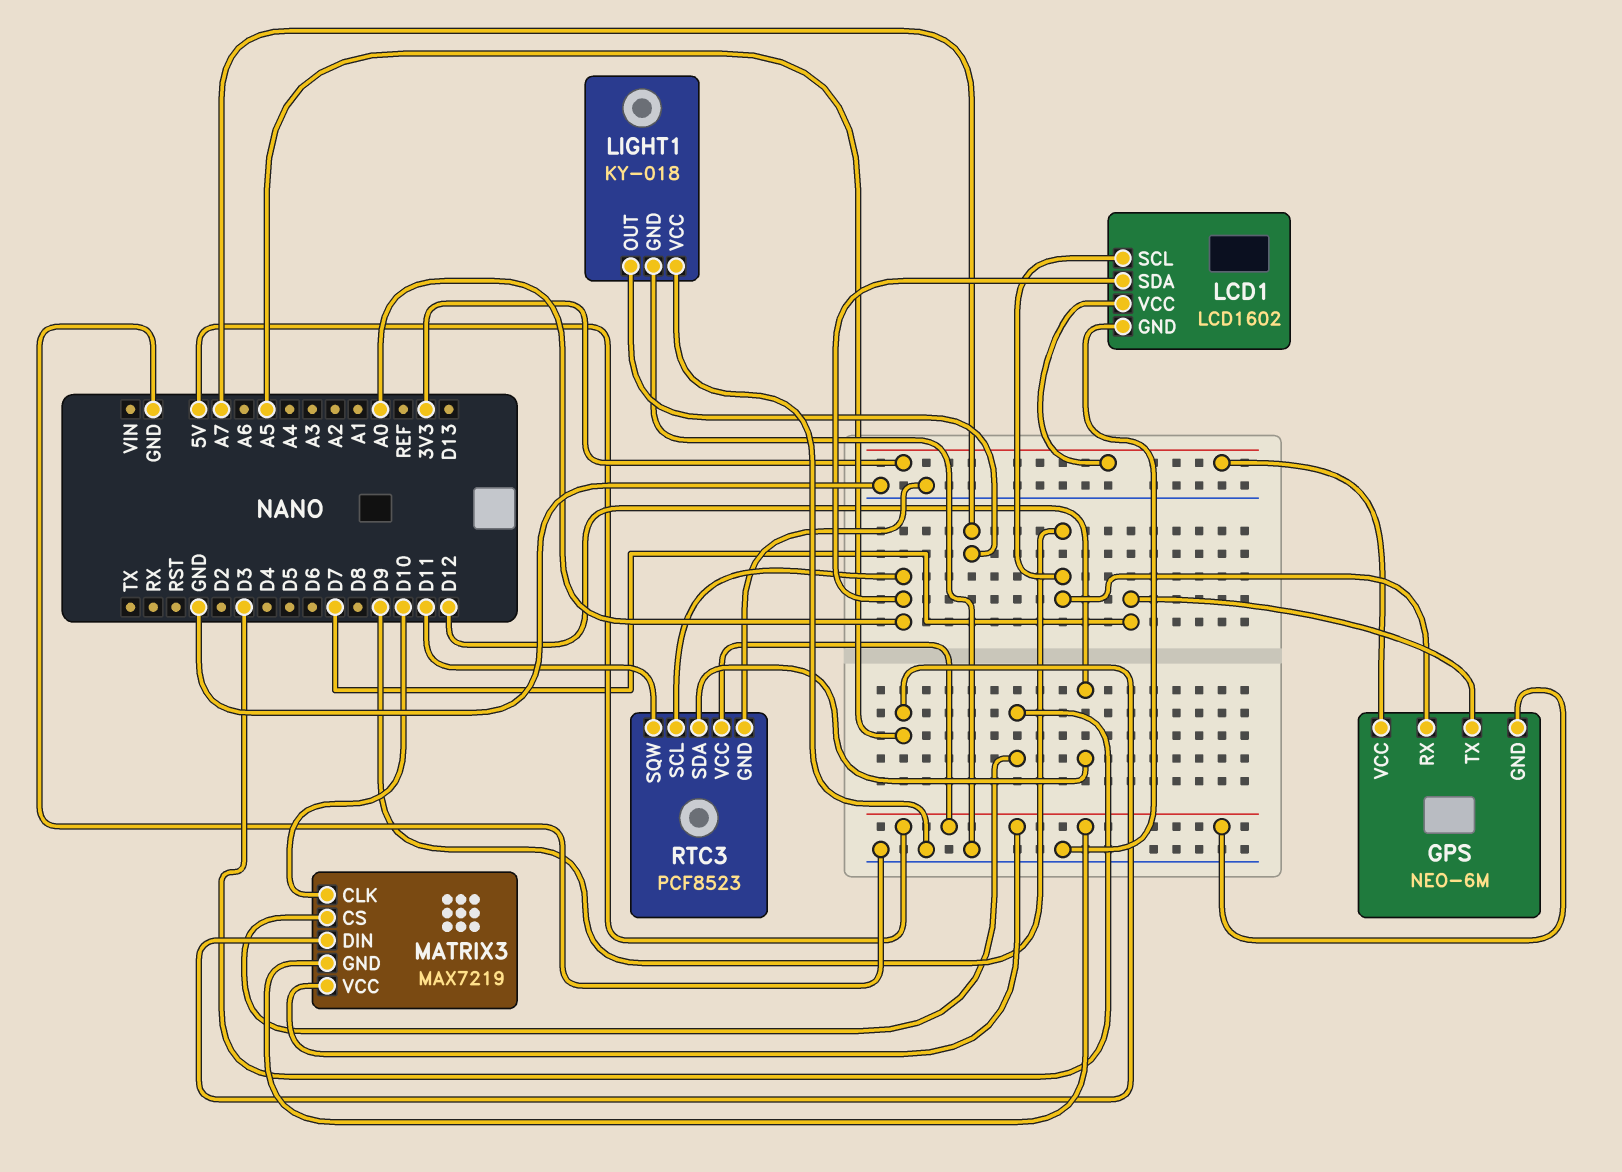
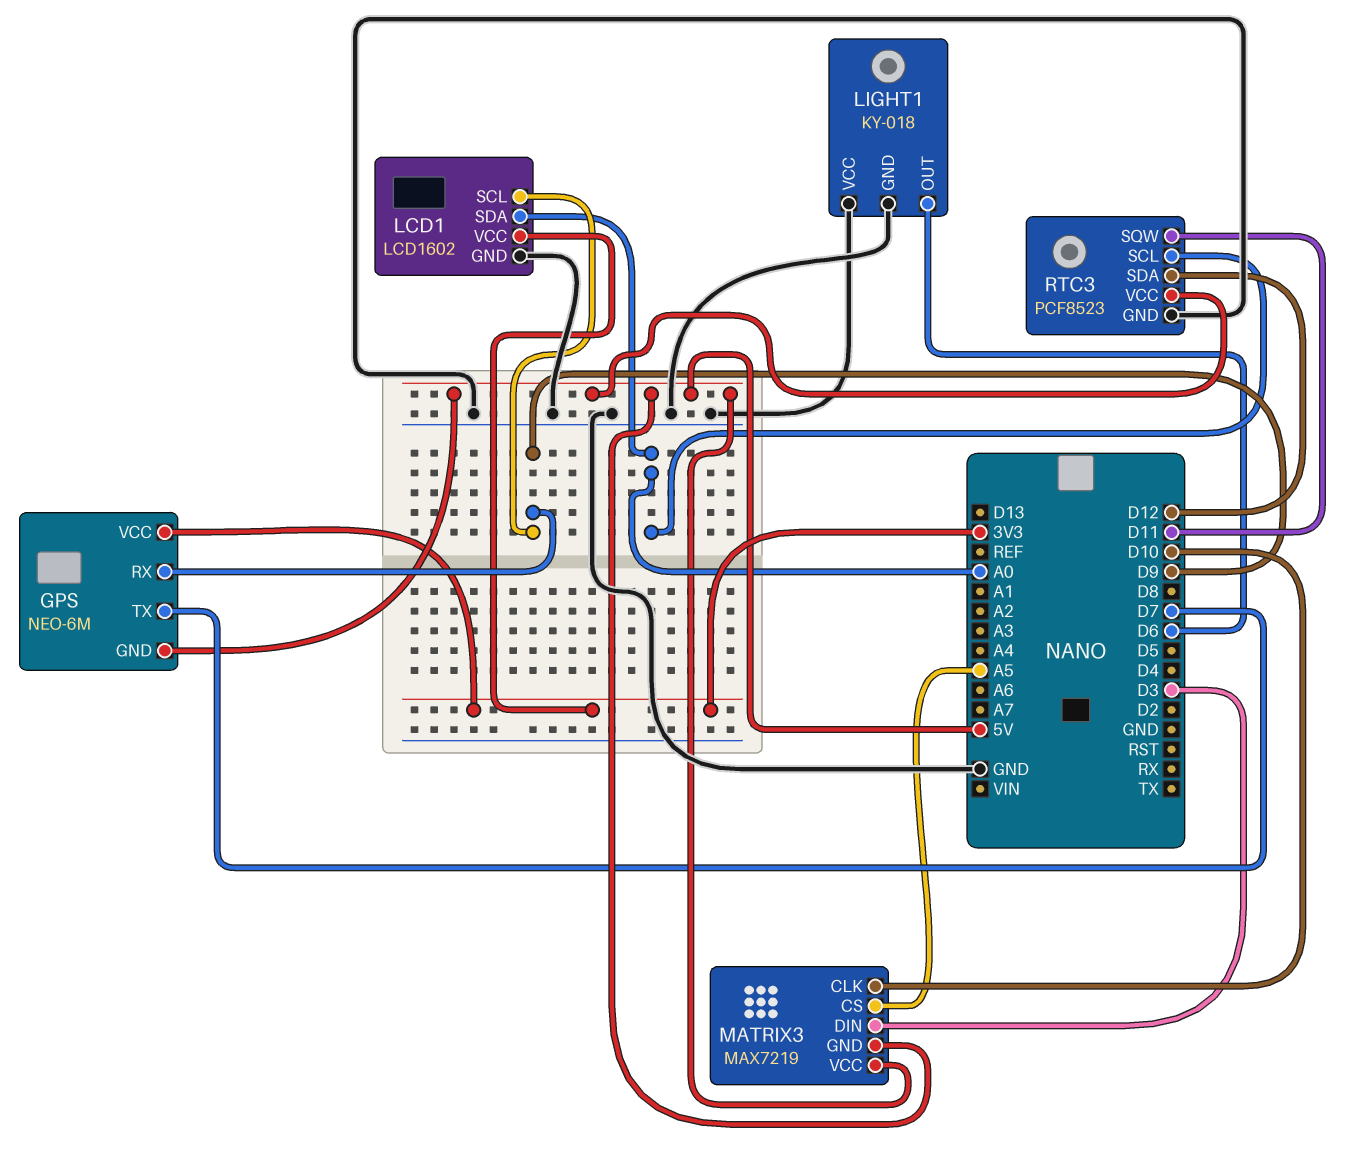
LIGHT1 pin OUT: A7 -> D6
MATRIX3 pin CS: D3 -> A5
MATRIX3 pin DIN: A5 -> D3

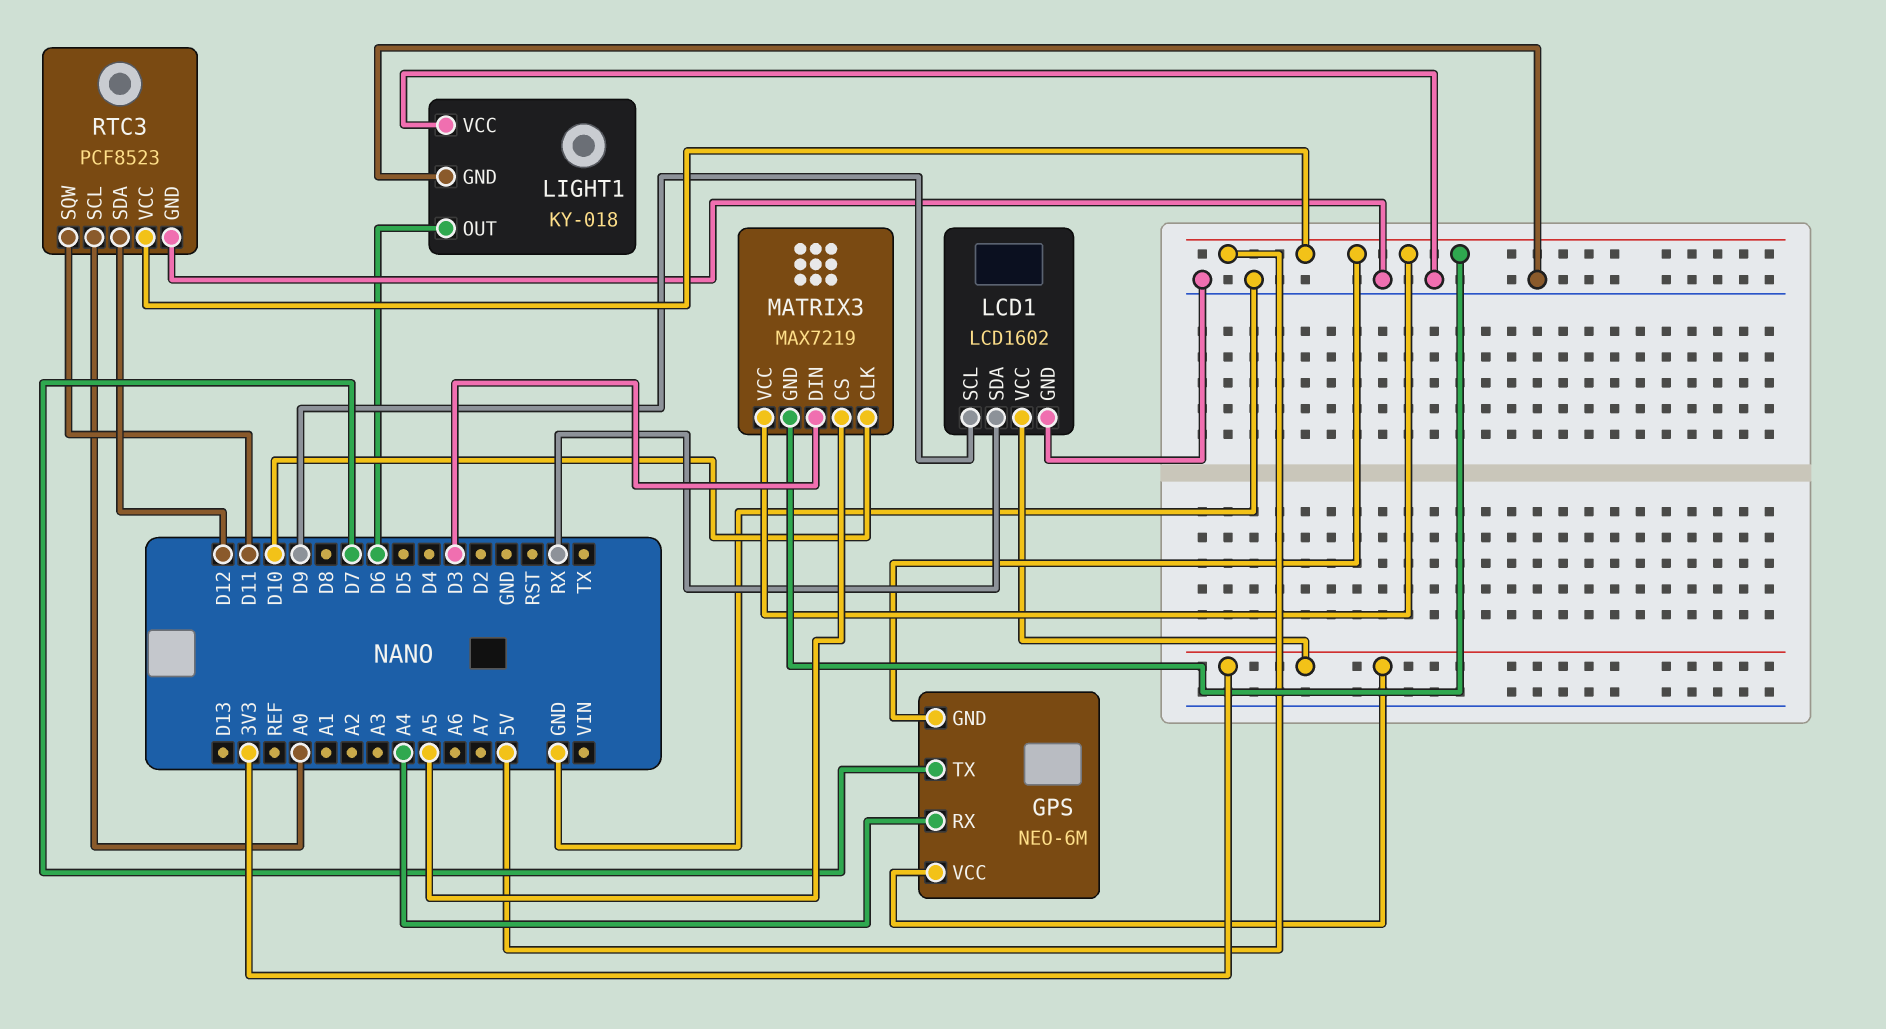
GPS pin RX: D9 -> A4
LCD1 pin SDA: A0 -> RX

